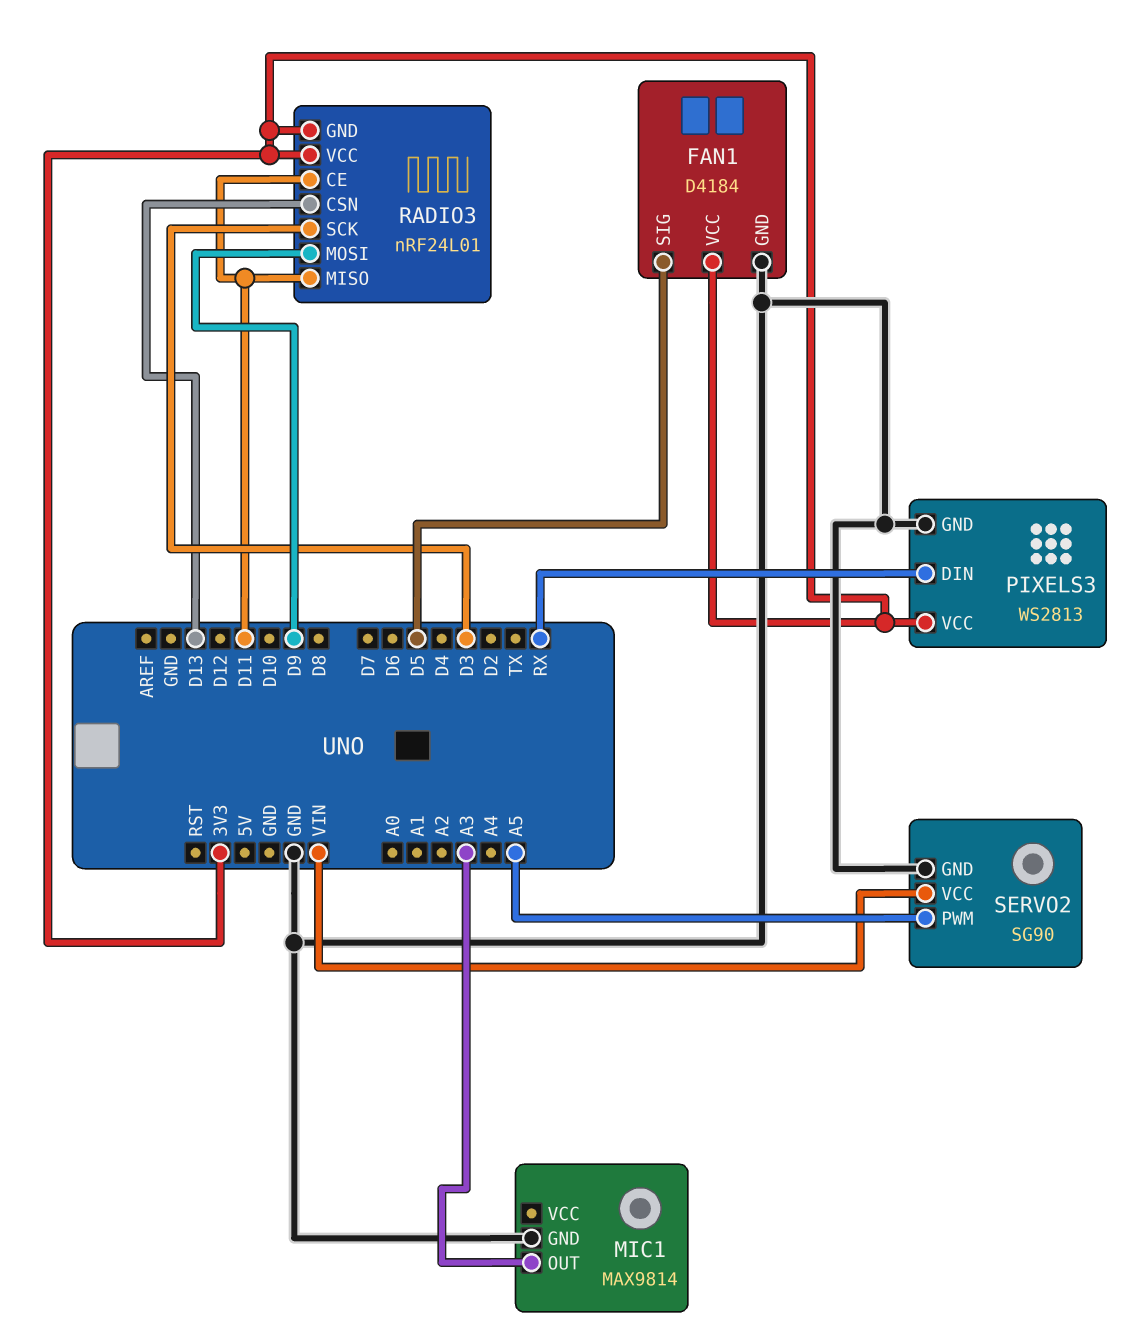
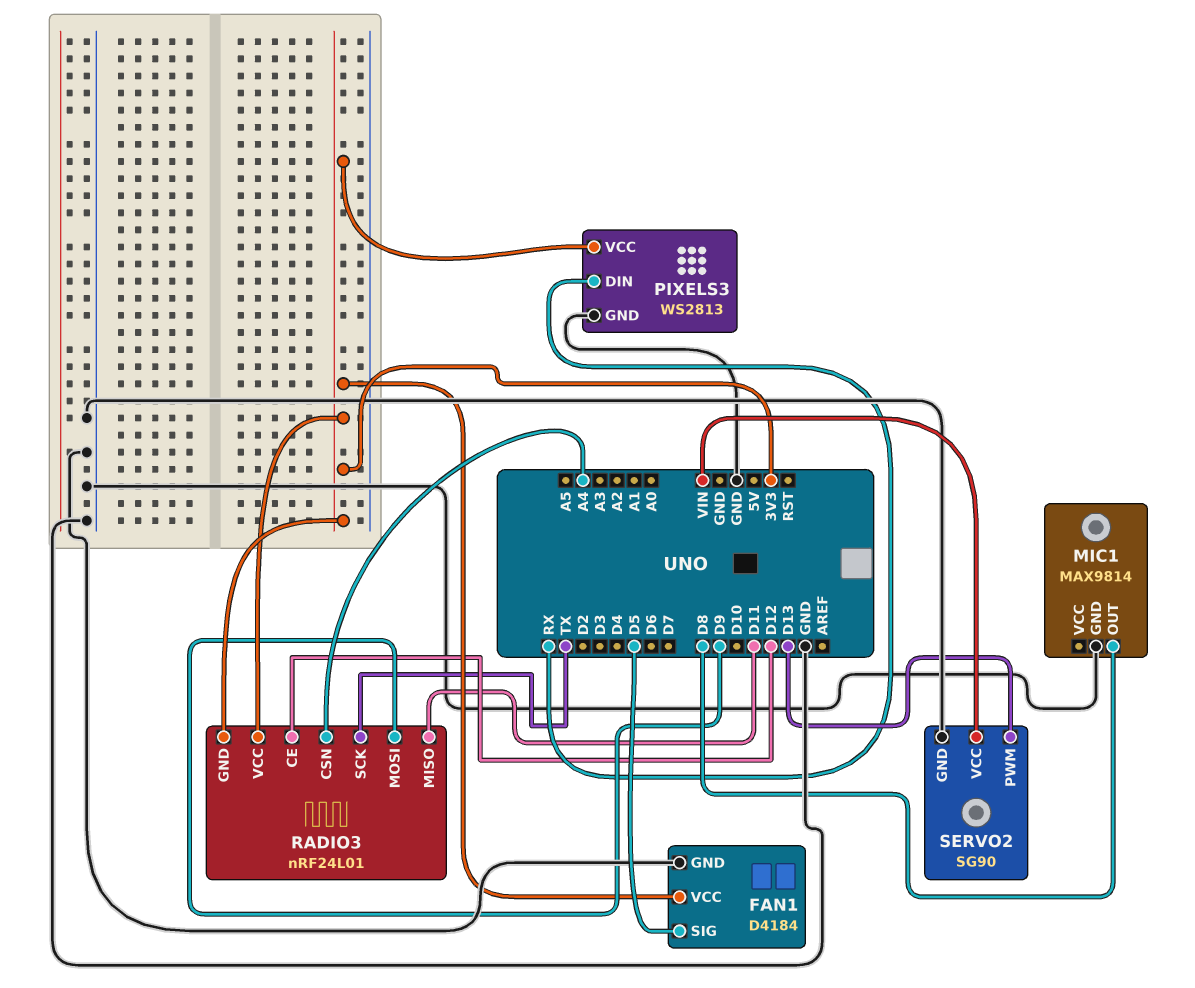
MIC1 pin OUT: A3 -> D8
RADIO3 pin CE: D11 -> D12
RADIO3 pin CSN: D13 -> A4
RADIO3 pin SCK: D3 -> TX
SERVO2 pin PWM: A5 -> D13

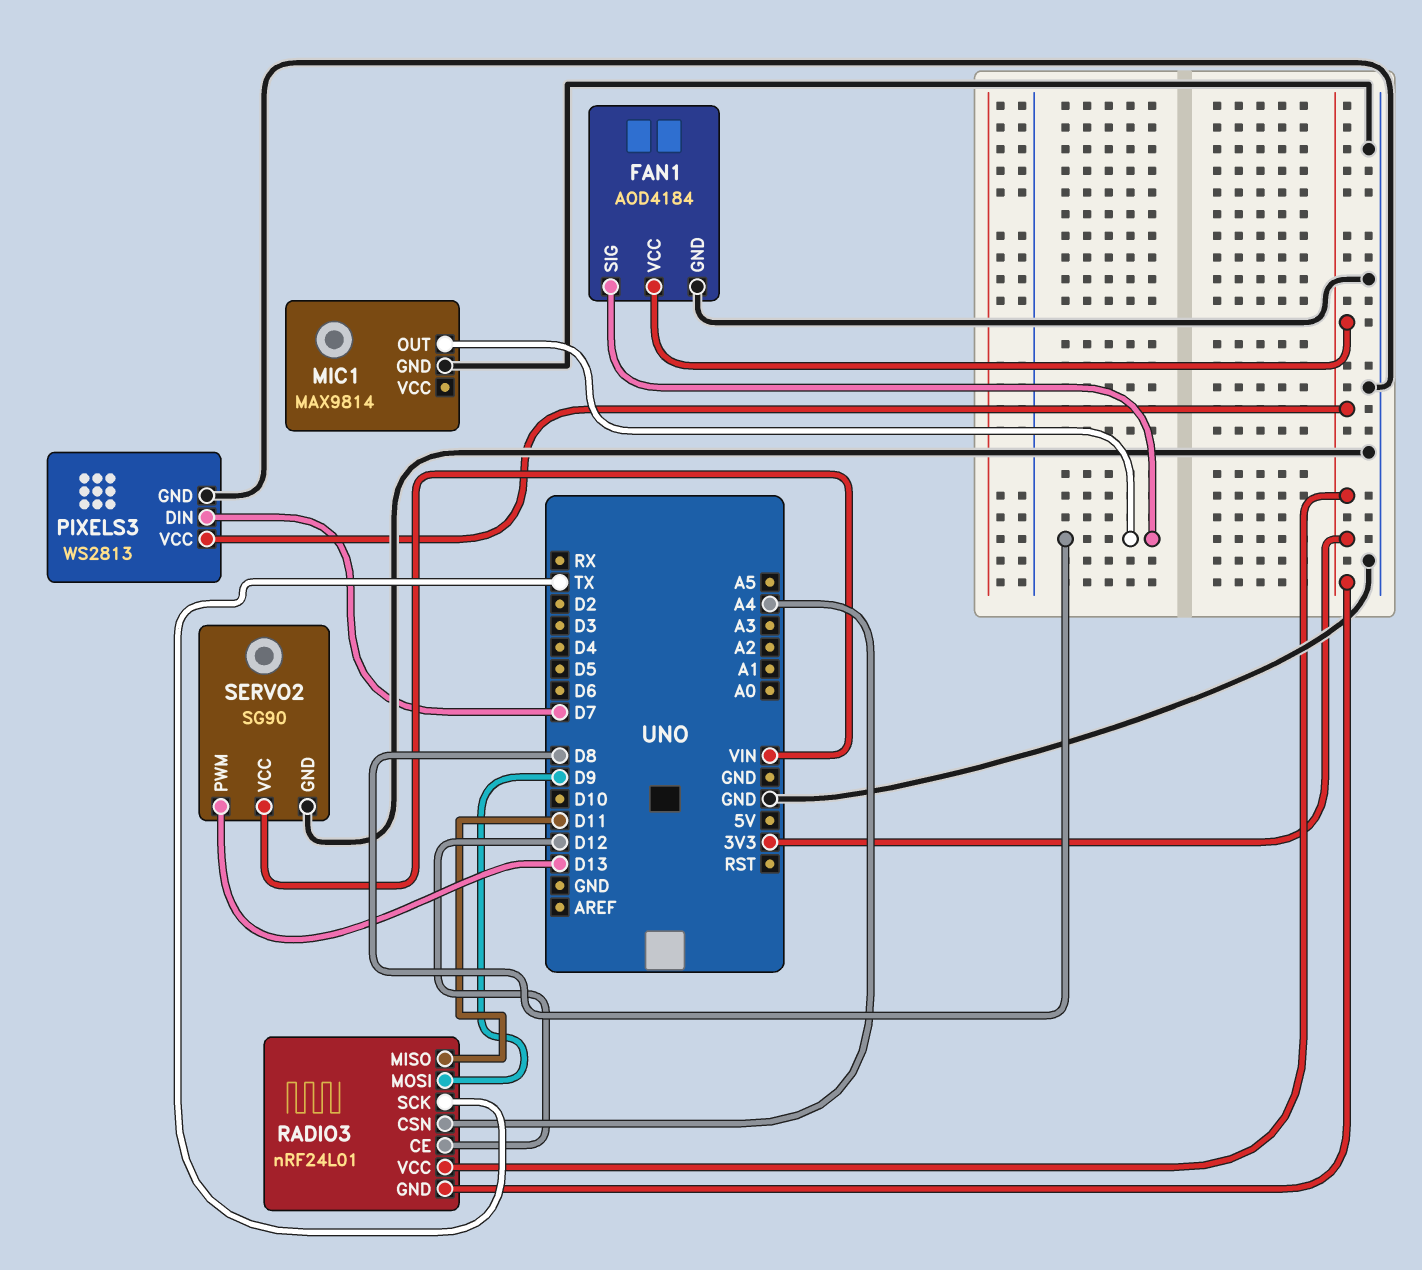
FAN1: D4184 -> AOD4184
FAN1 pin SIG: D5 -> D8
PIXELS3 pin DIN: RX -> D7

